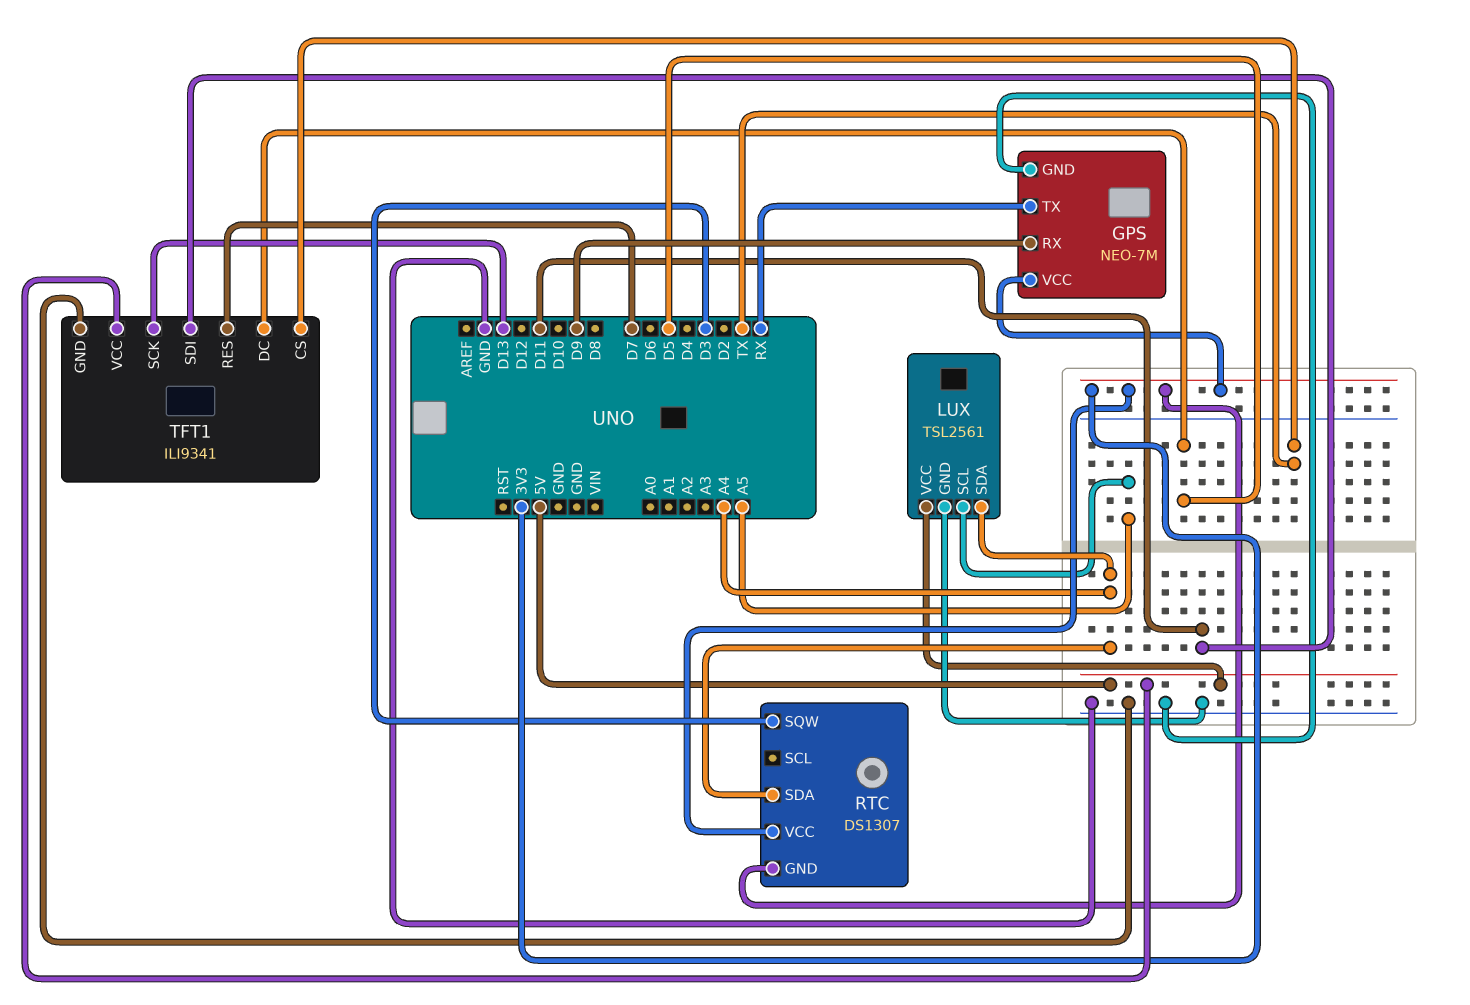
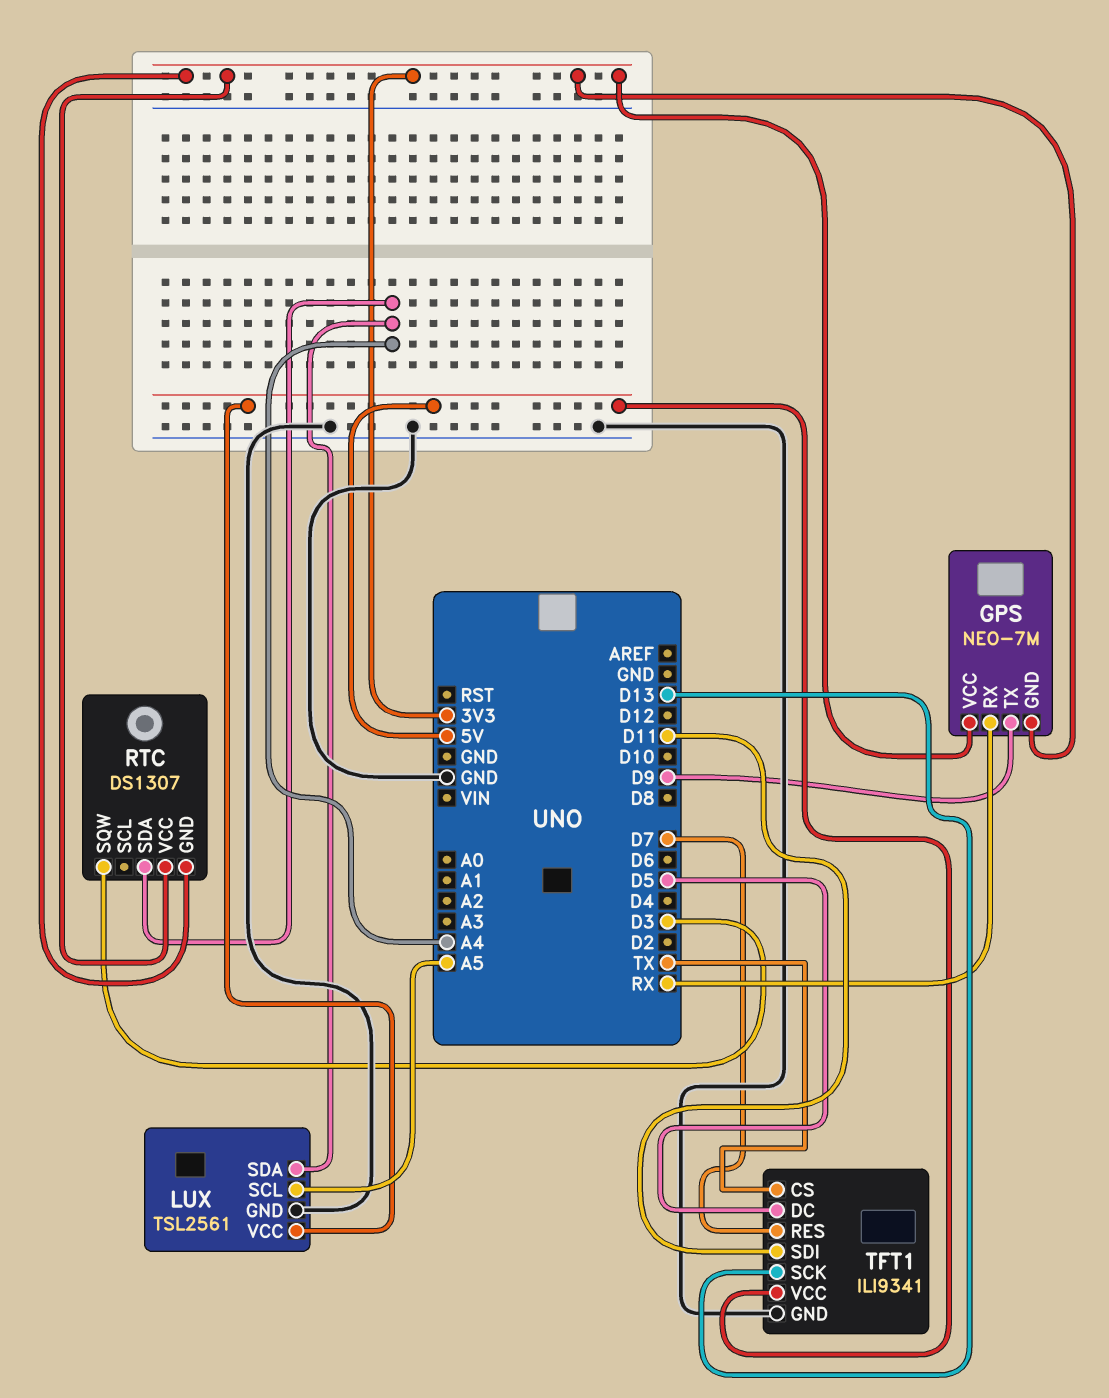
GPS pin GND: GND -> 3V3
GPS pin RX: D9 -> RX
GPS pin TX: RX -> D9

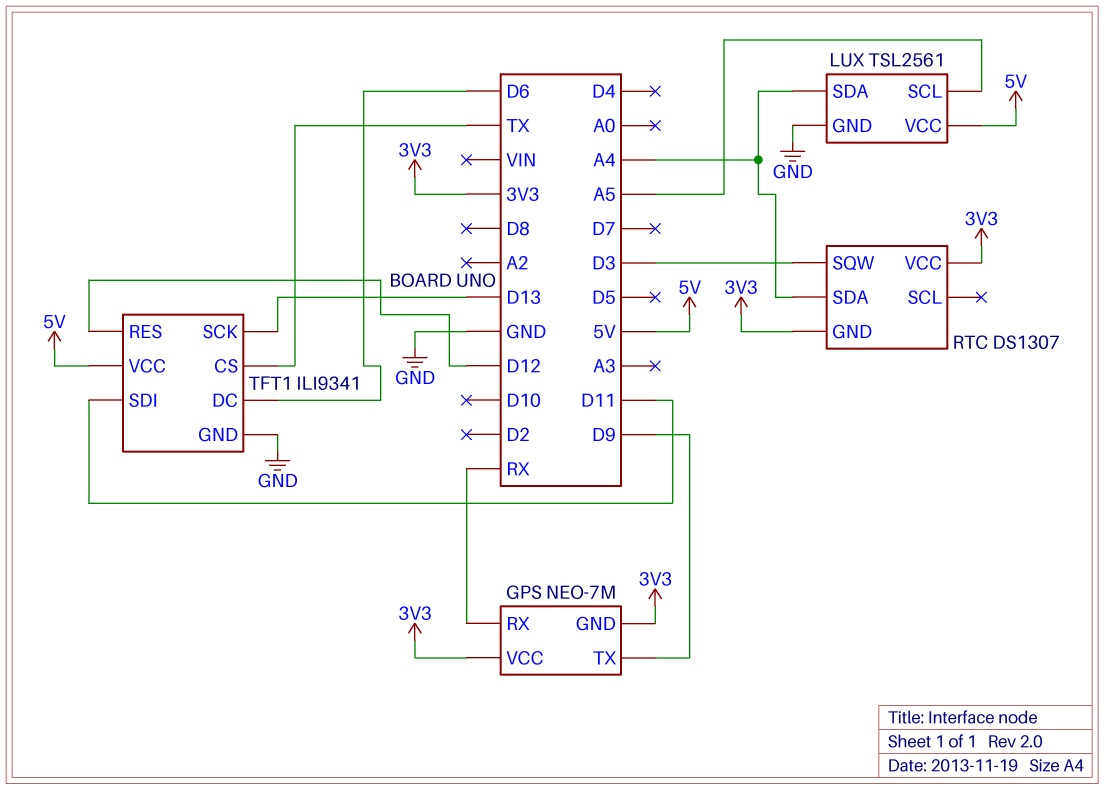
TFT1 pin DC: D5 -> D6
TFT1 pin RES: D7 -> D12

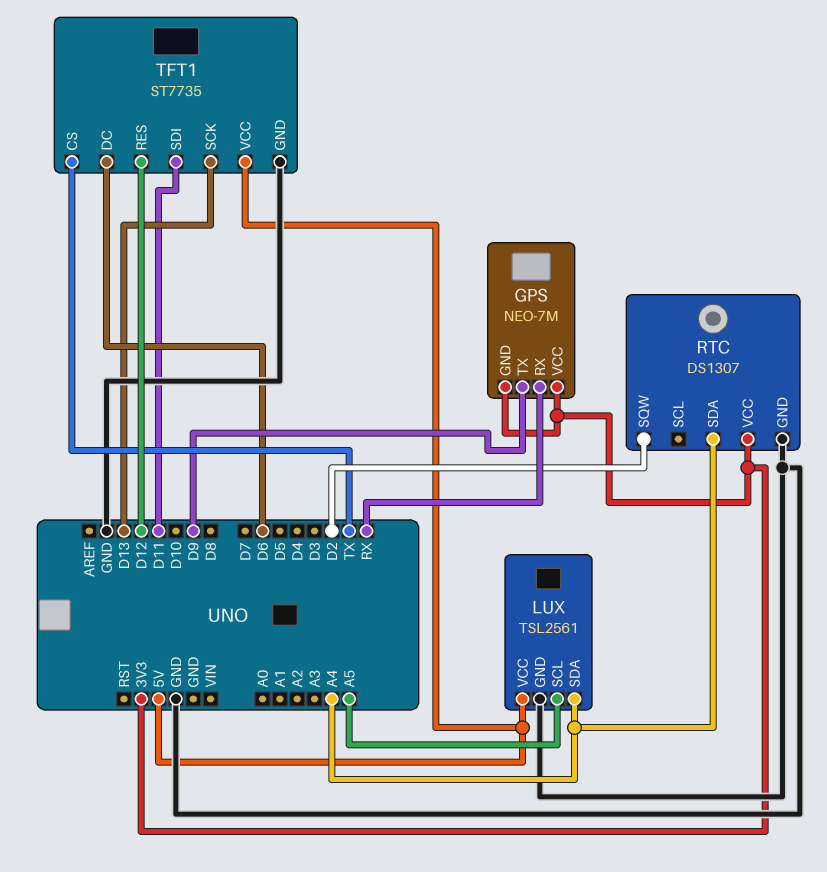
RTC pin GND: 3V3 -> GND
RTC pin SQW: D3 -> D2
TFT1: ILI9341 -> ST7735

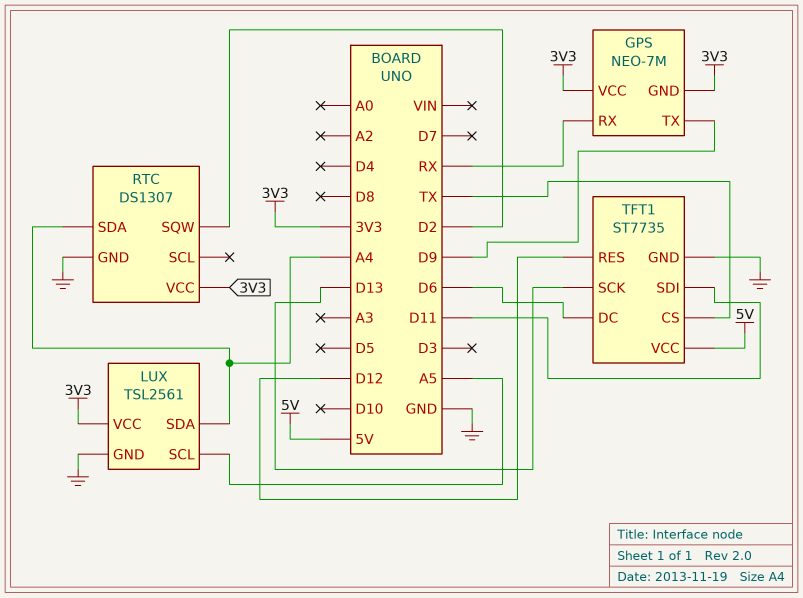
LUX pin VCC: 5V -> 3V3

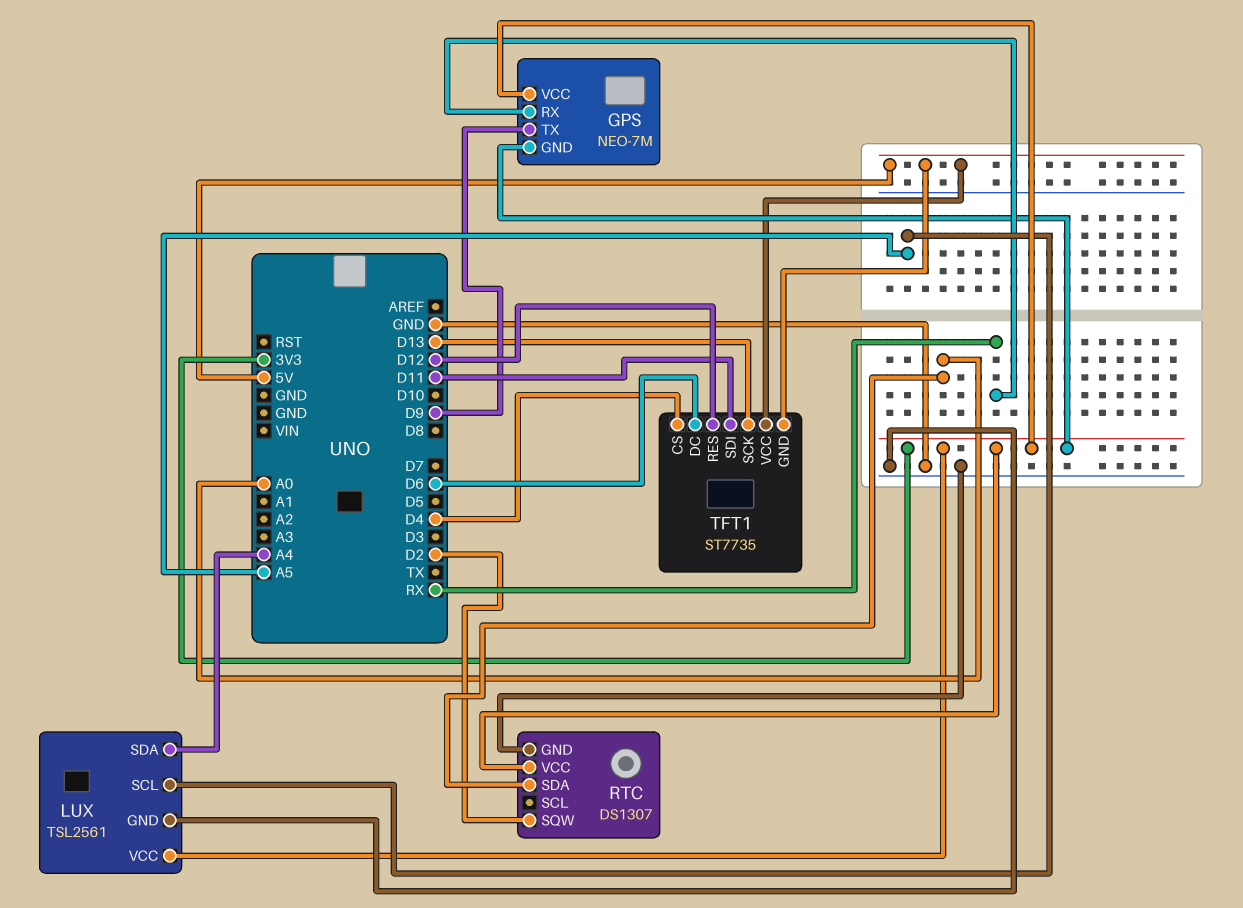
RTC pin SDA: A4 -> A0
TFT1 pin CS: TX -> D4
TFT1 pin GND: GND -> 5V

